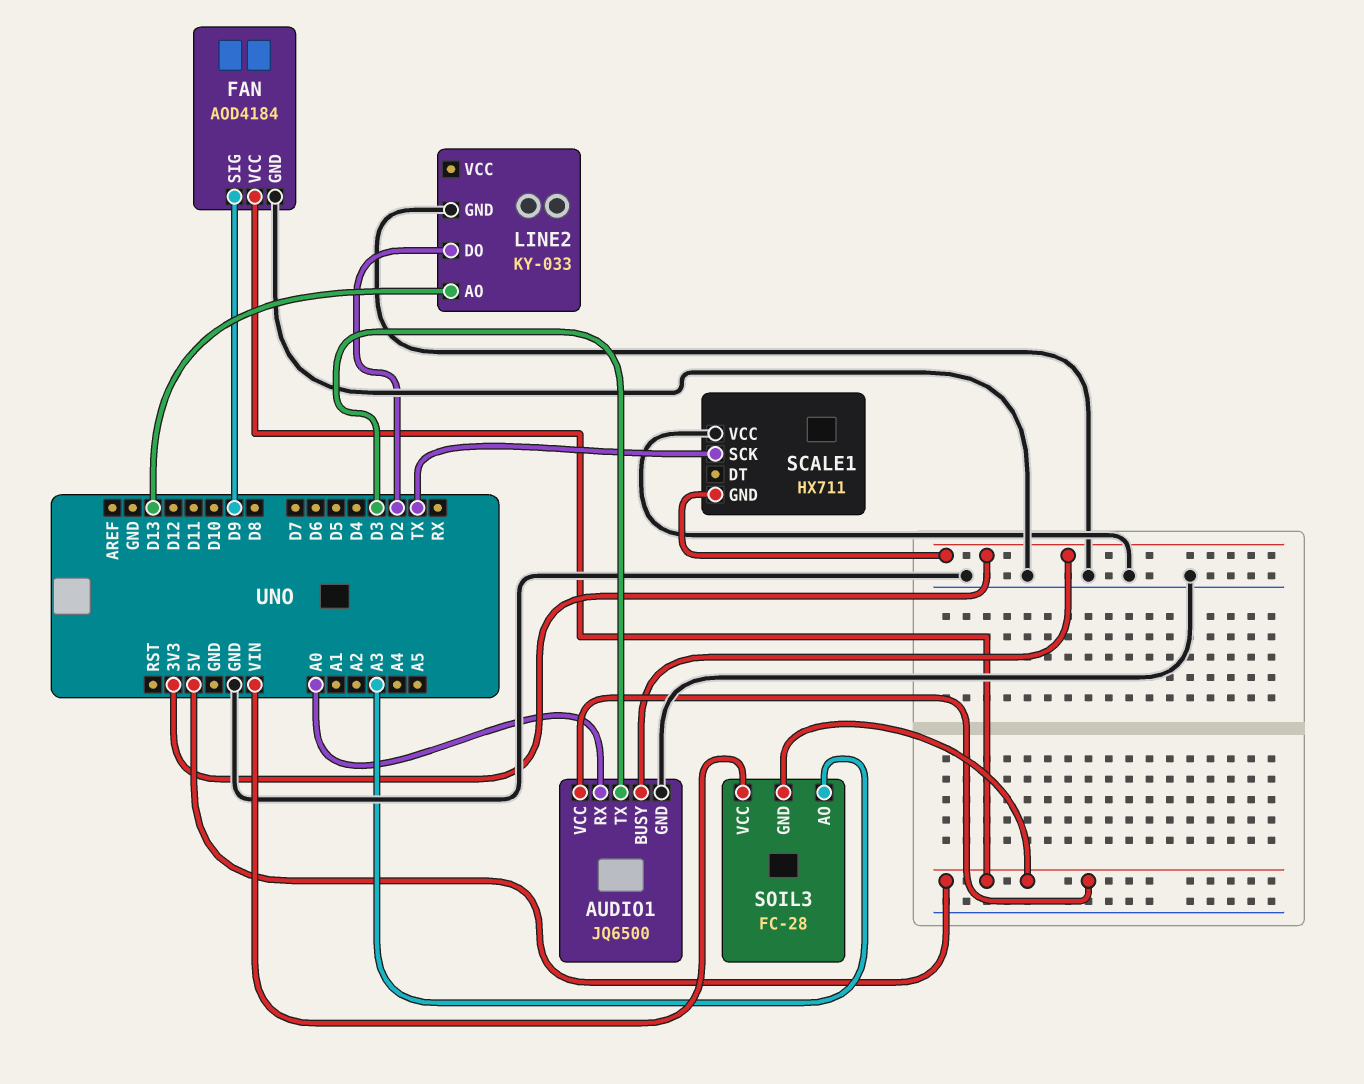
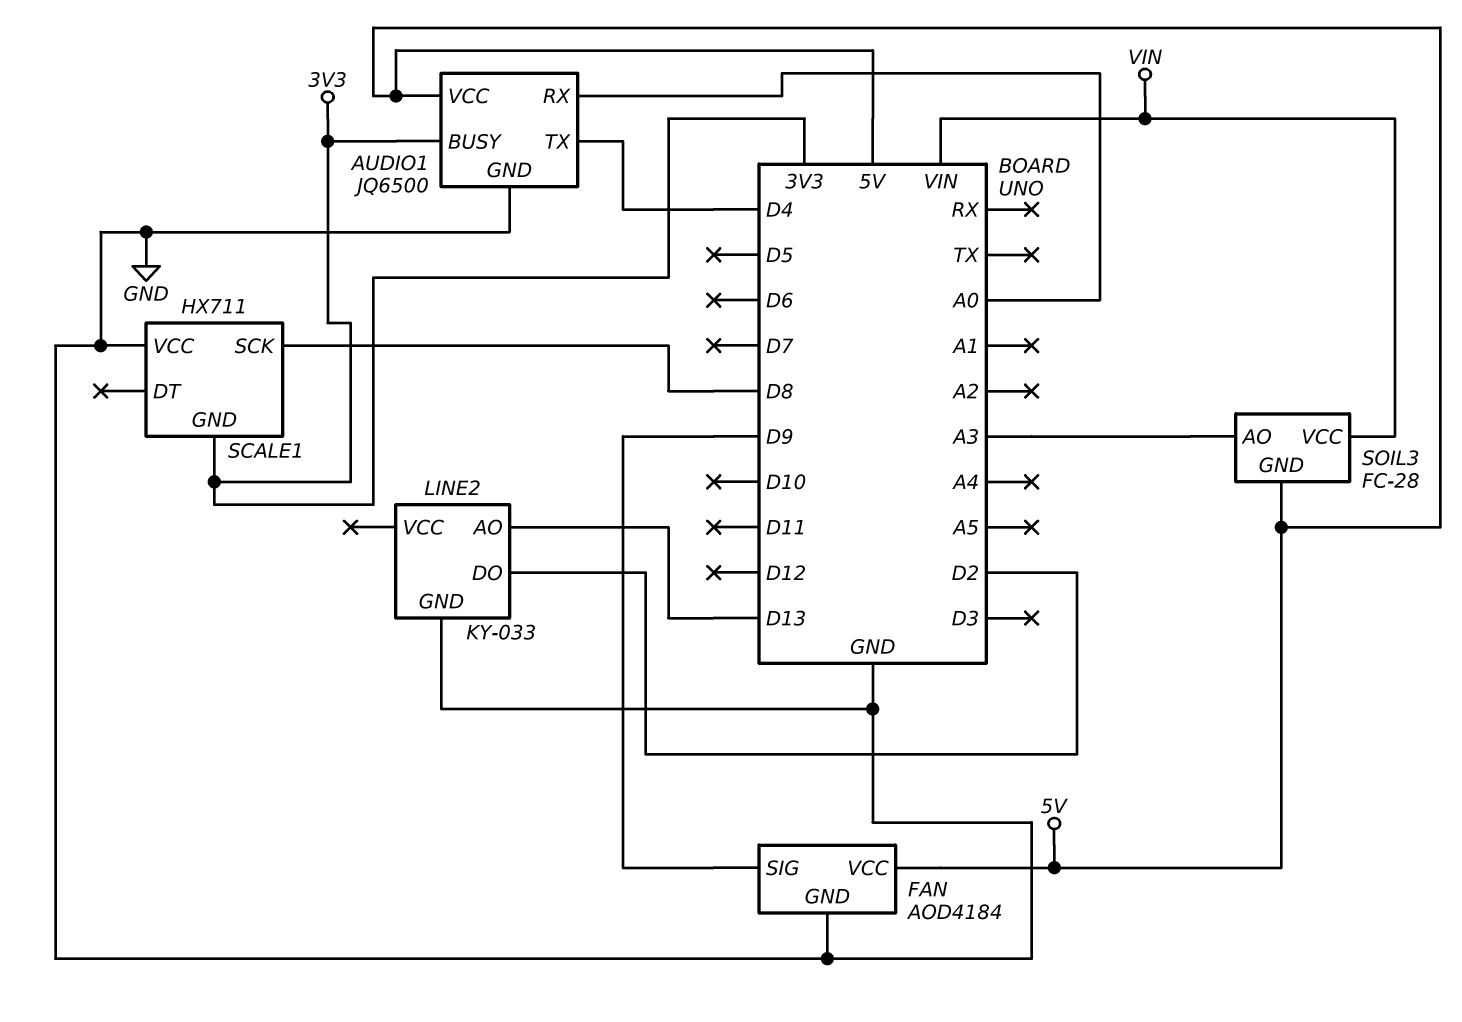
AUDIO1 pin TX: D3 -> D4
SCALE1 pin SCK: TX -> D8

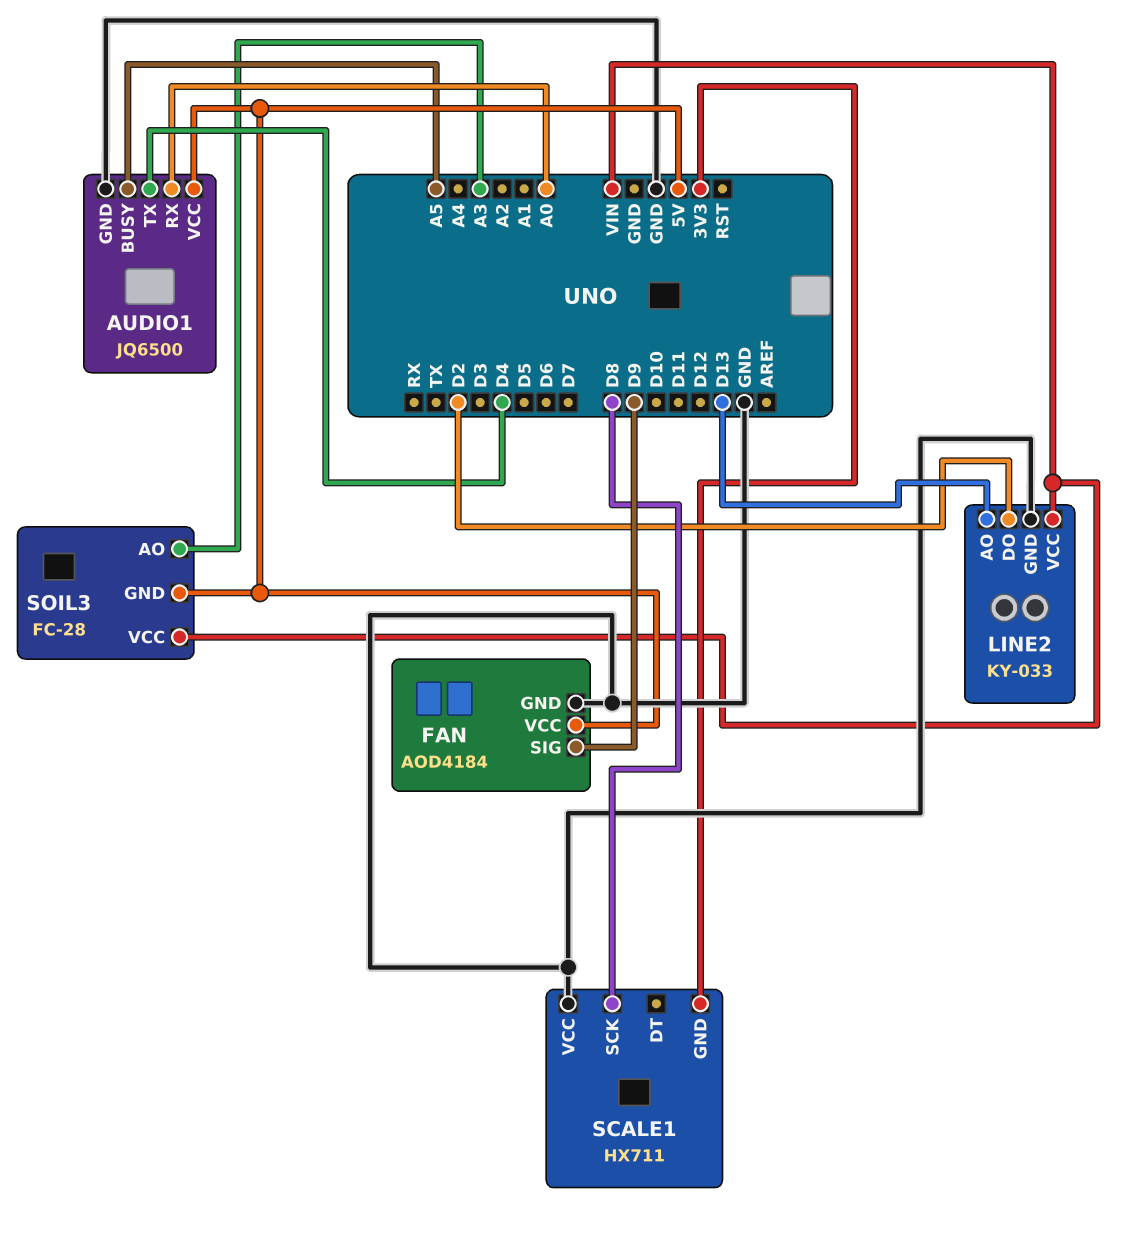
AUDIO1 pin BUSY: 3V3 -> A5
LINE2 pin VCC: none -> VIN

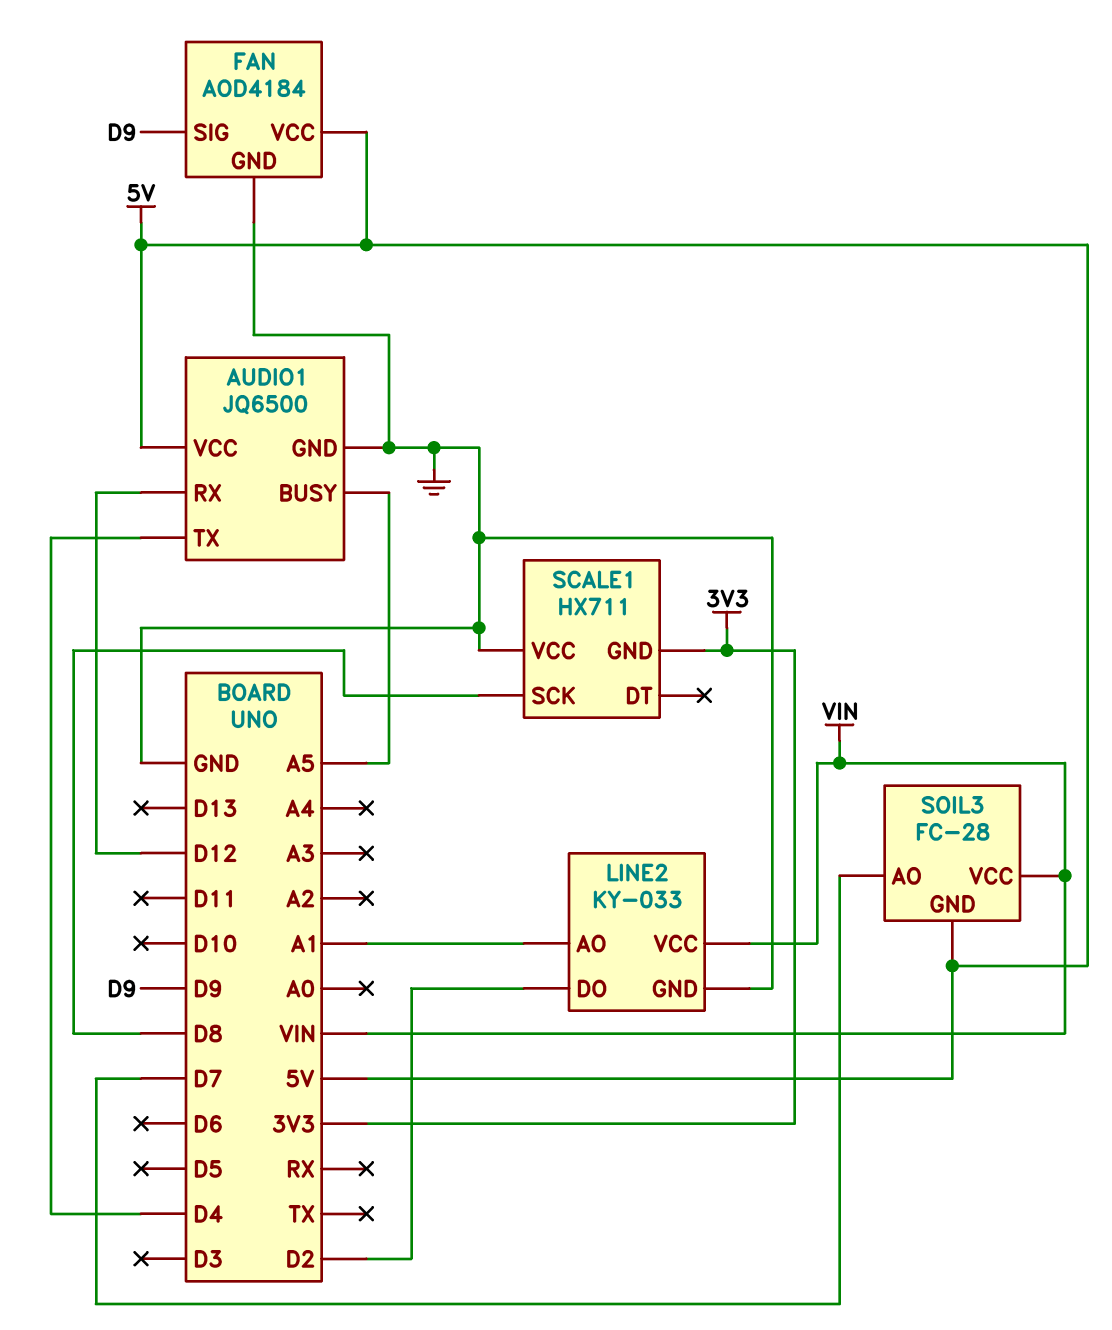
AUDIO1 pin RX: A0 -> D12
LINE2 pin AO: D13 -> A1
SOIL3 pin AO: A3 -> D7

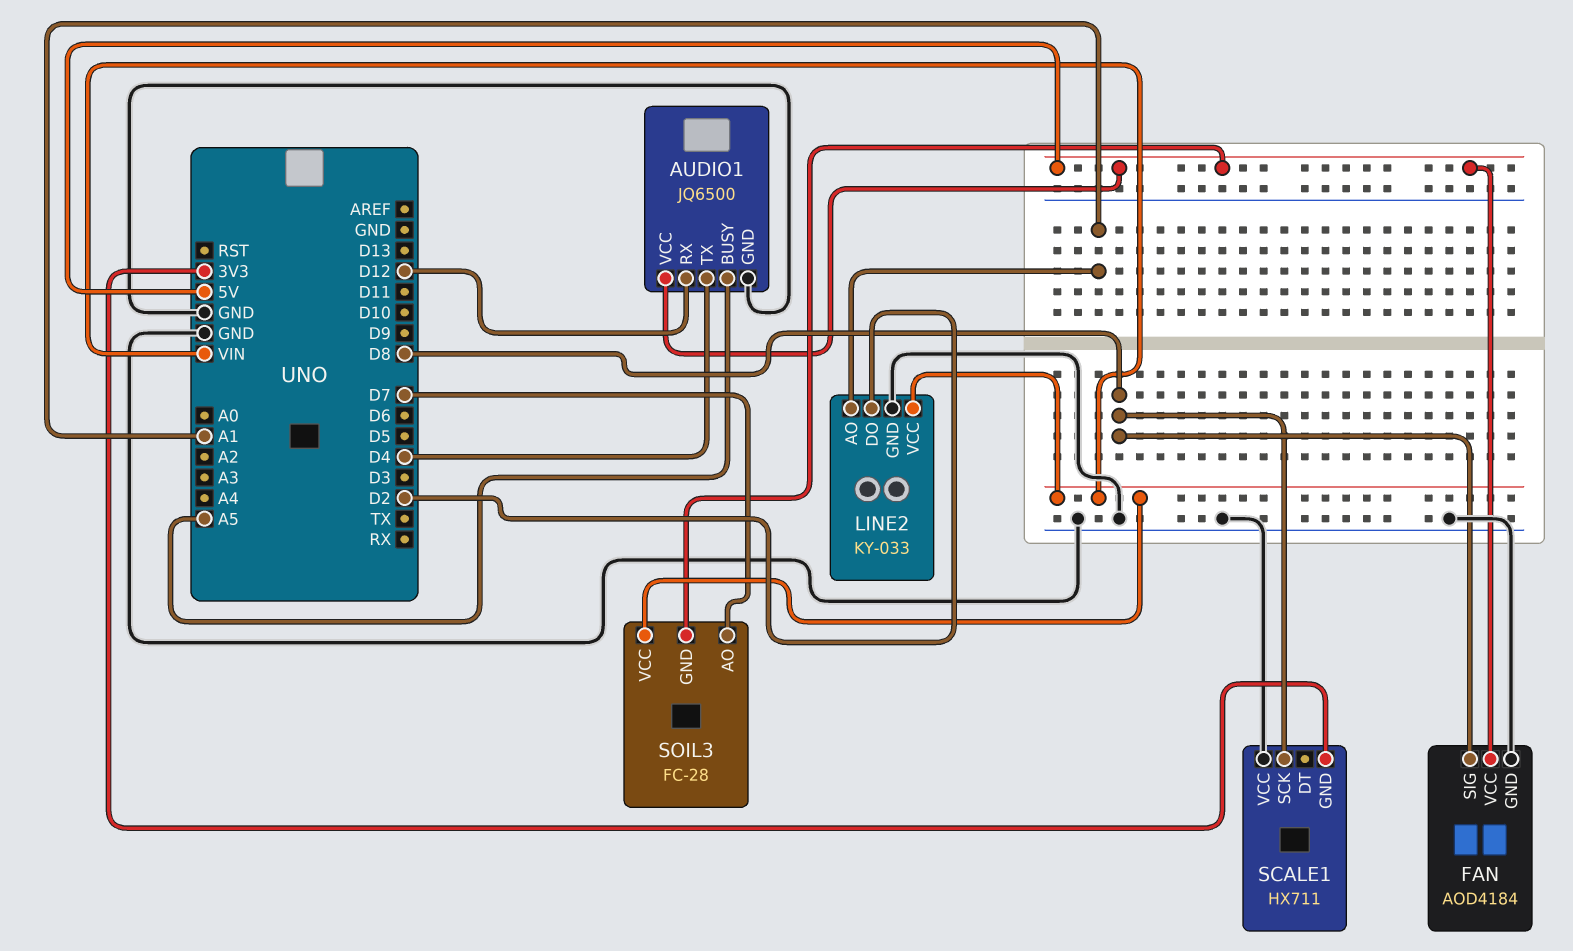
FAN pin SIG: D9 -> D8

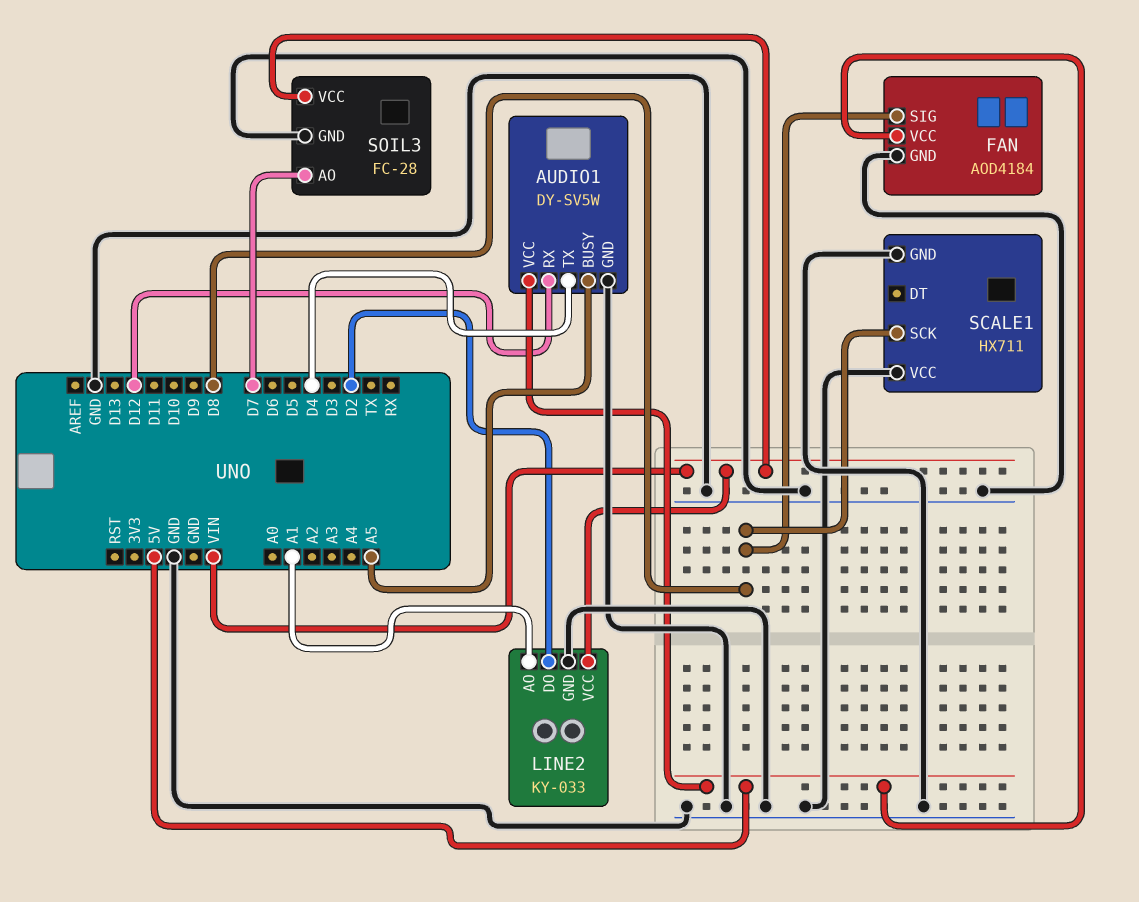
AUDIO1: JQ6500 -> DY-SV5W
SCALE1 pin GND: 3V3 -> GND
SOIL3 pin GND: 5V -> GND

